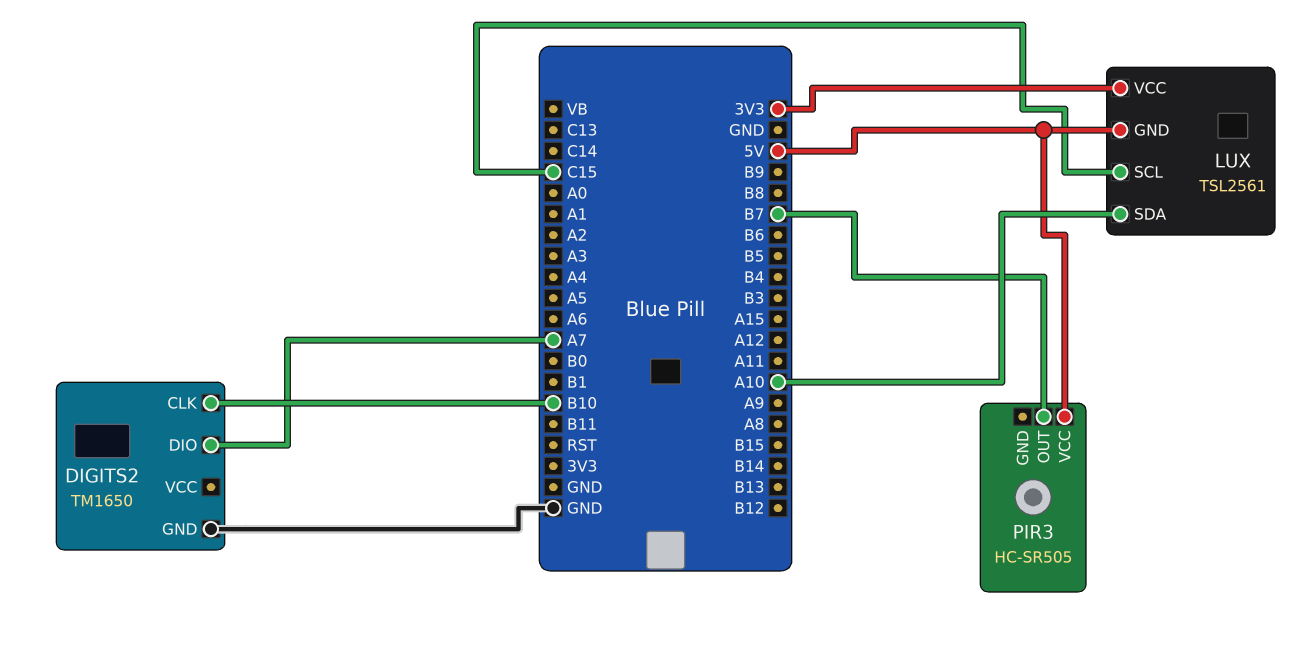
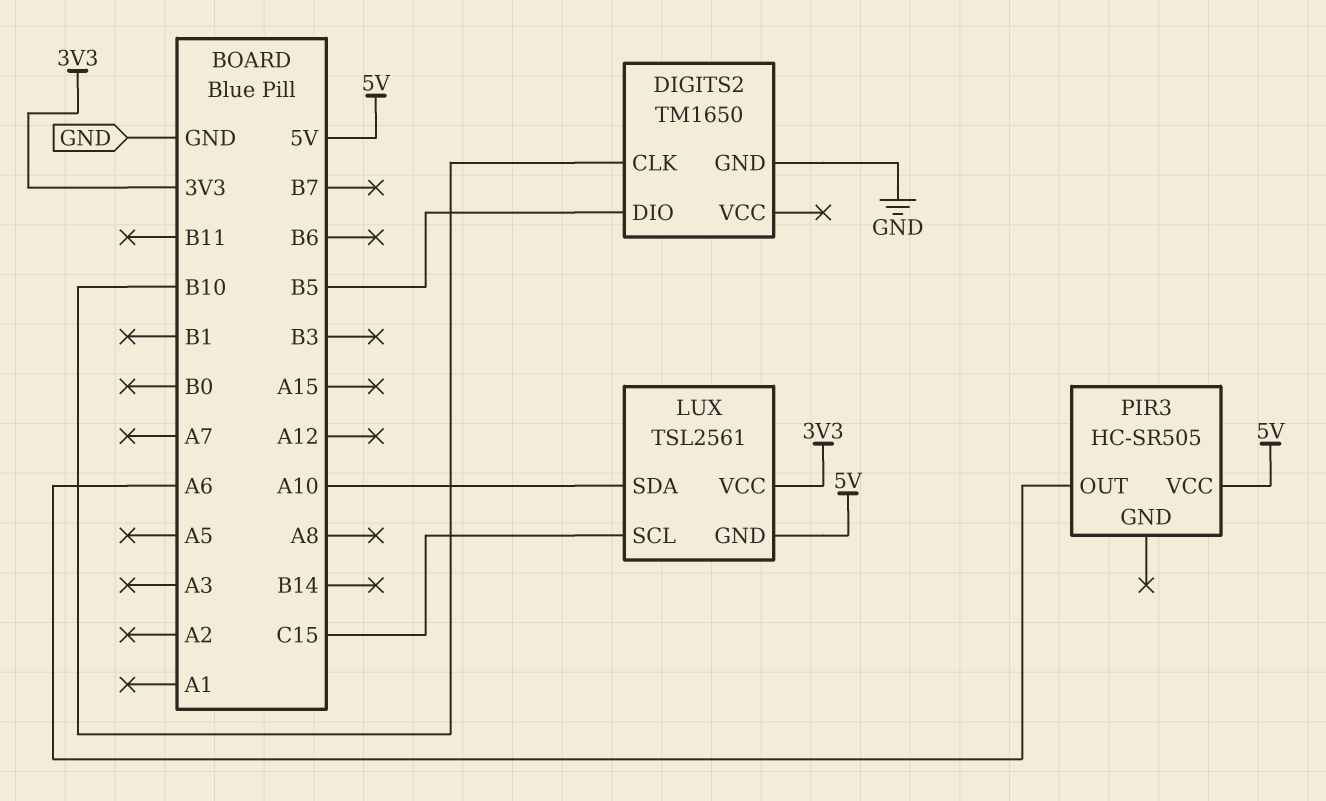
DIGITS2 pin DIO: A7 -> B5
PIR3 pin OUT: B7 -> A6

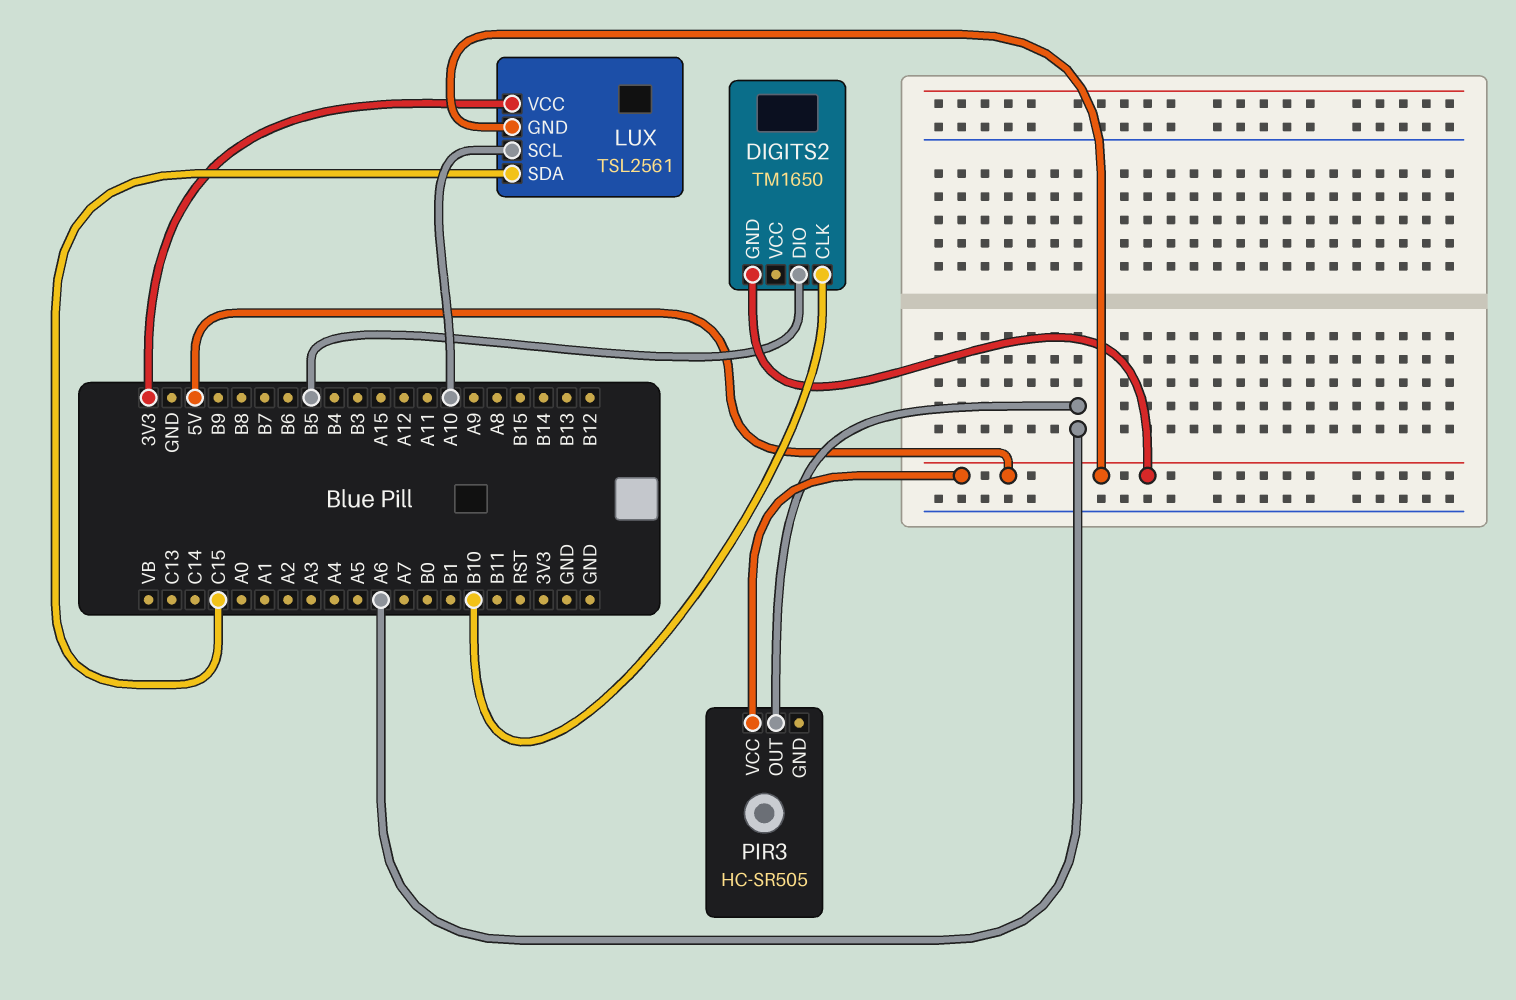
DIGITS2 pin GND: GND -> 5V
LUX pin SCL: C15 -> A10
LUX pin SDA: A10 -> C15

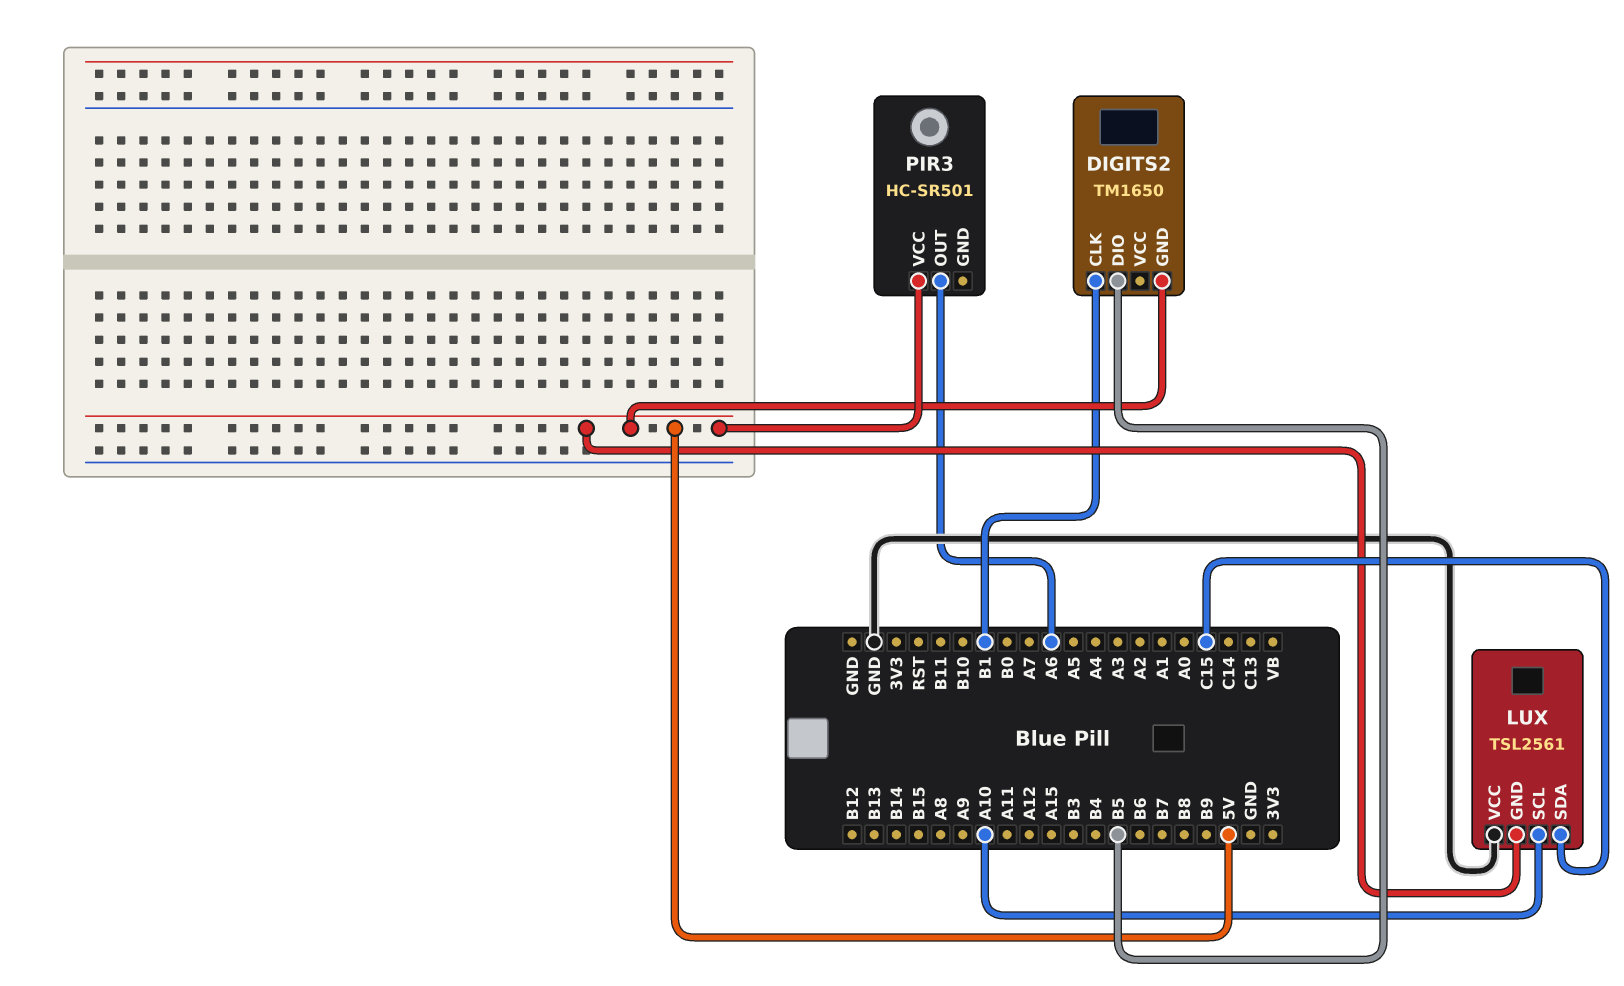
DIGITS2 pin CLK: B10 -> B1
LUX pin VCC: 3V3 -> GND
PIR3: HC-SR505 -> HC-SR501

